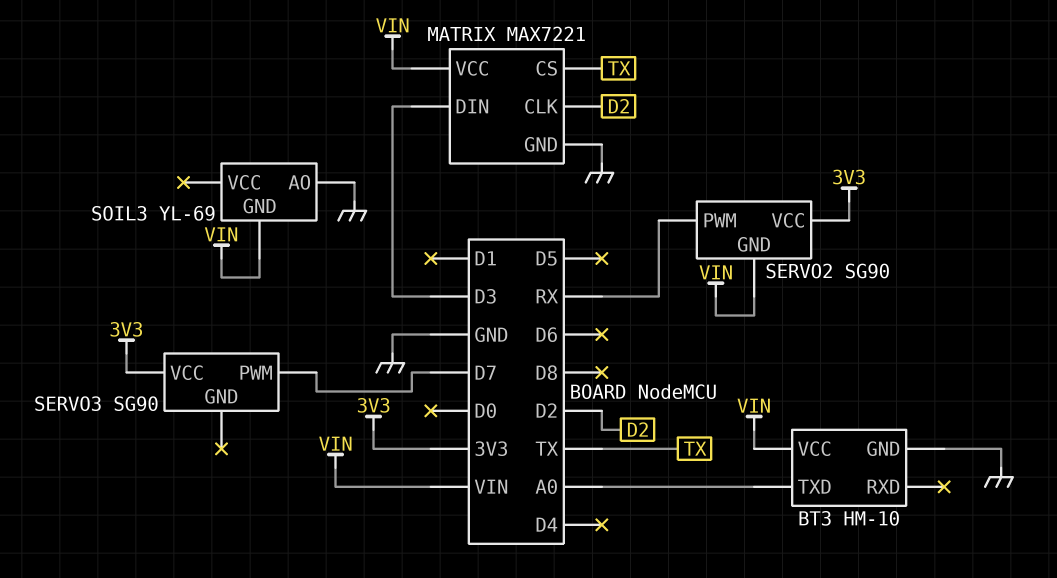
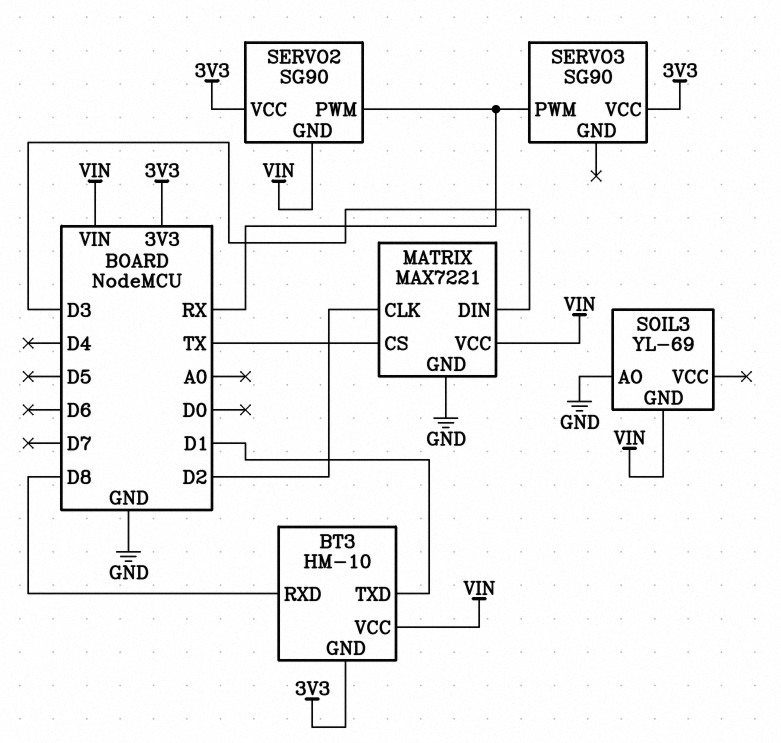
BT3 pin GND: GND -> 3V3
BT3 pin RXD: none -> D8
BT3 pin TXD: A0 -> D1
SERVO3 pin PWM: D7 -> RX

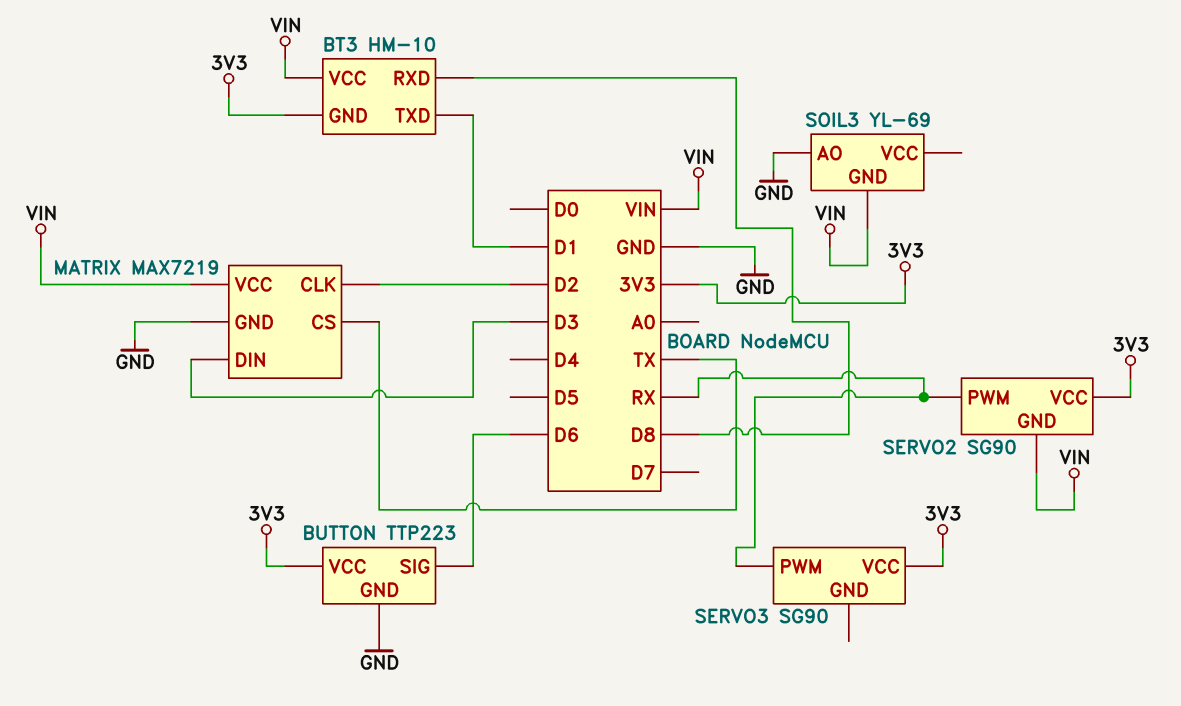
BUTTON: none -> TTP223
BUTTON pin GND: none -> GND
BUTTON pin SIG: none -> D6
BUTTON pin VCC: none -> 3V3
MATRIX: MAX7221 -> MAX7219

